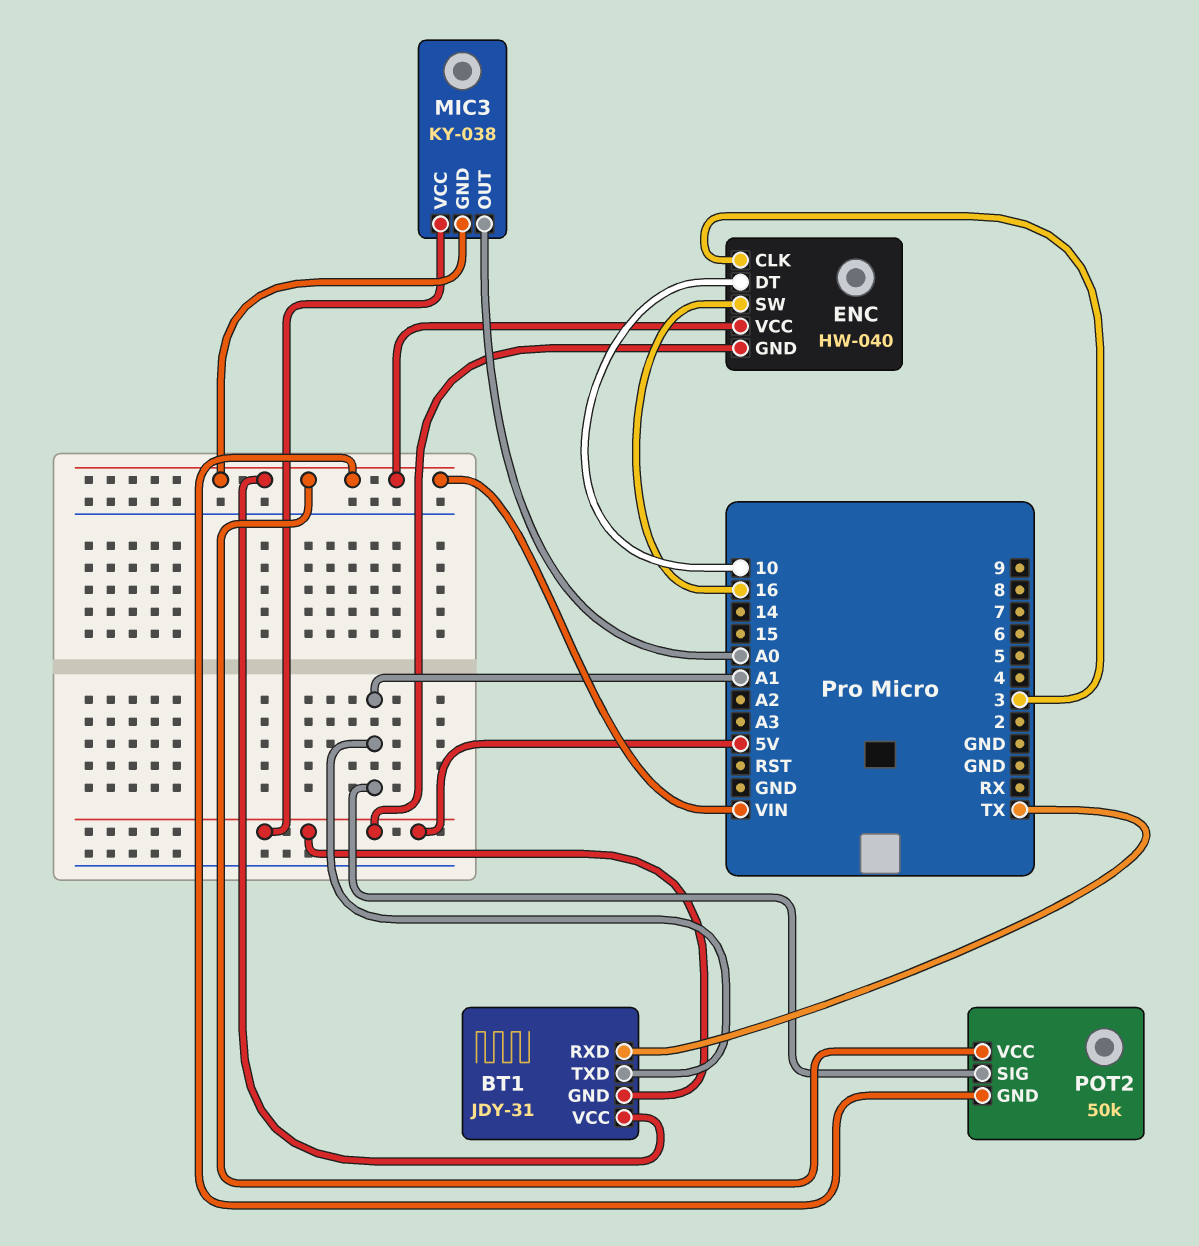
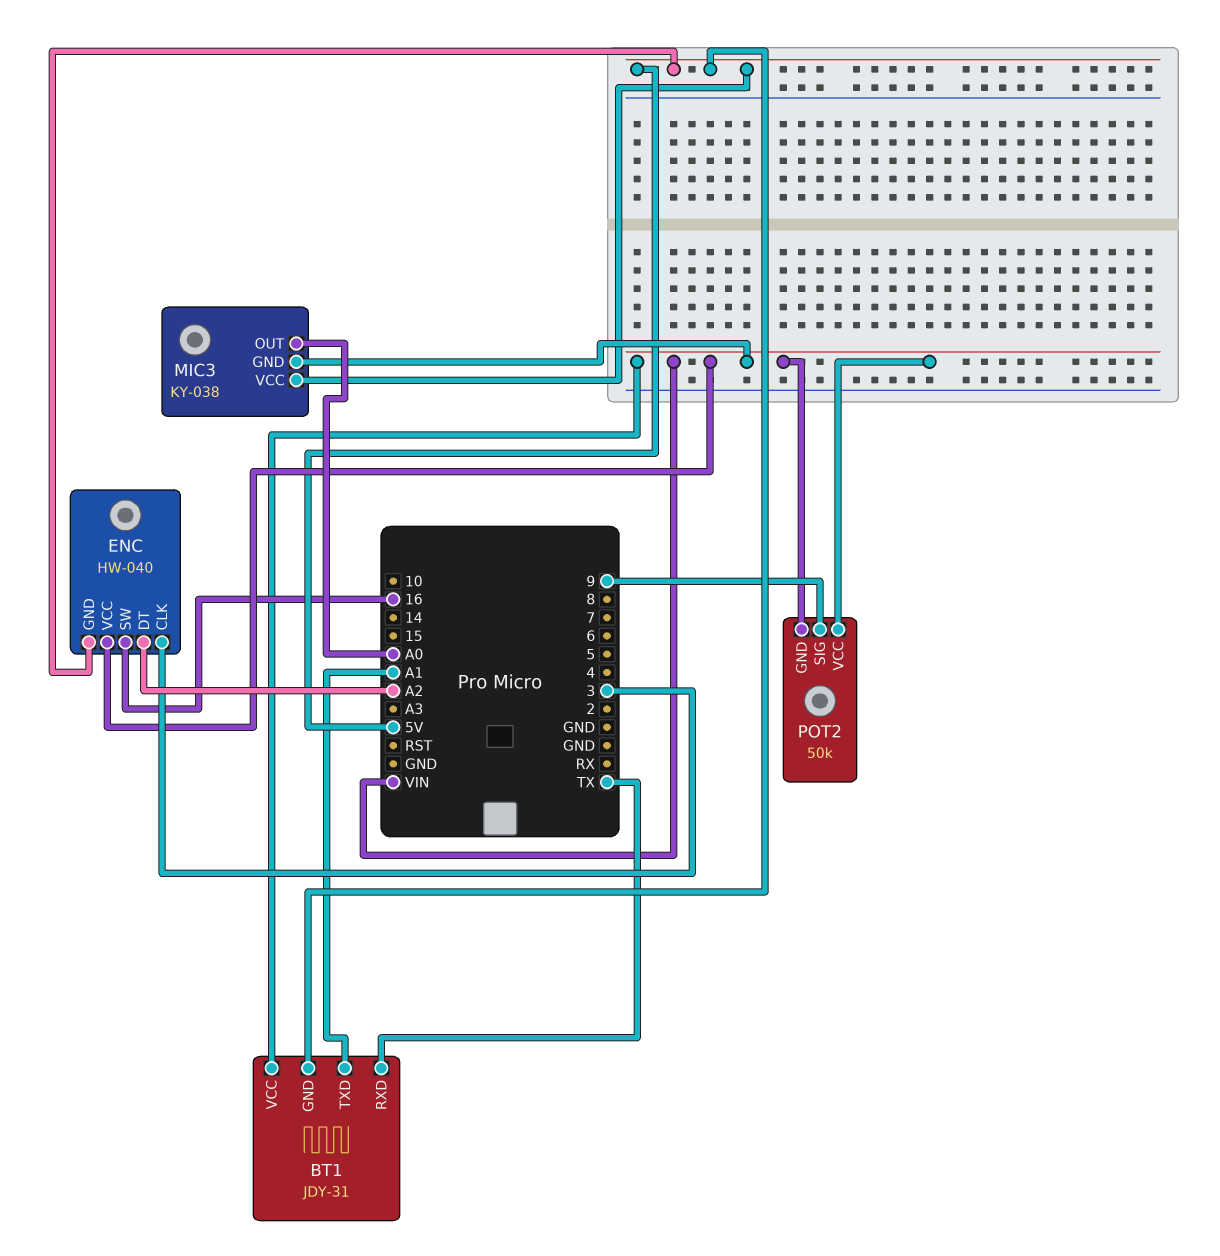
ENC pin DT: 10 -> A2
POT2 pin SIG: A1 -> 9

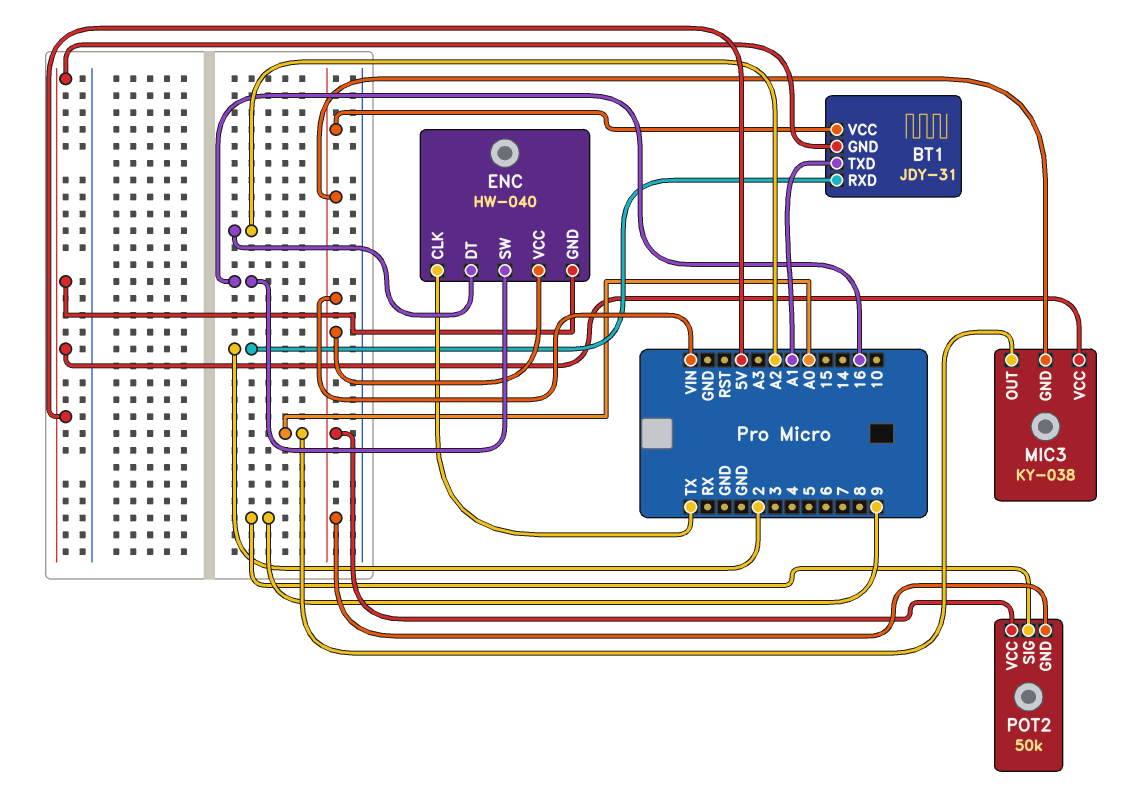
BT1 pin RXD: TX -> 2
ENC pin CLK: 3 -> TX

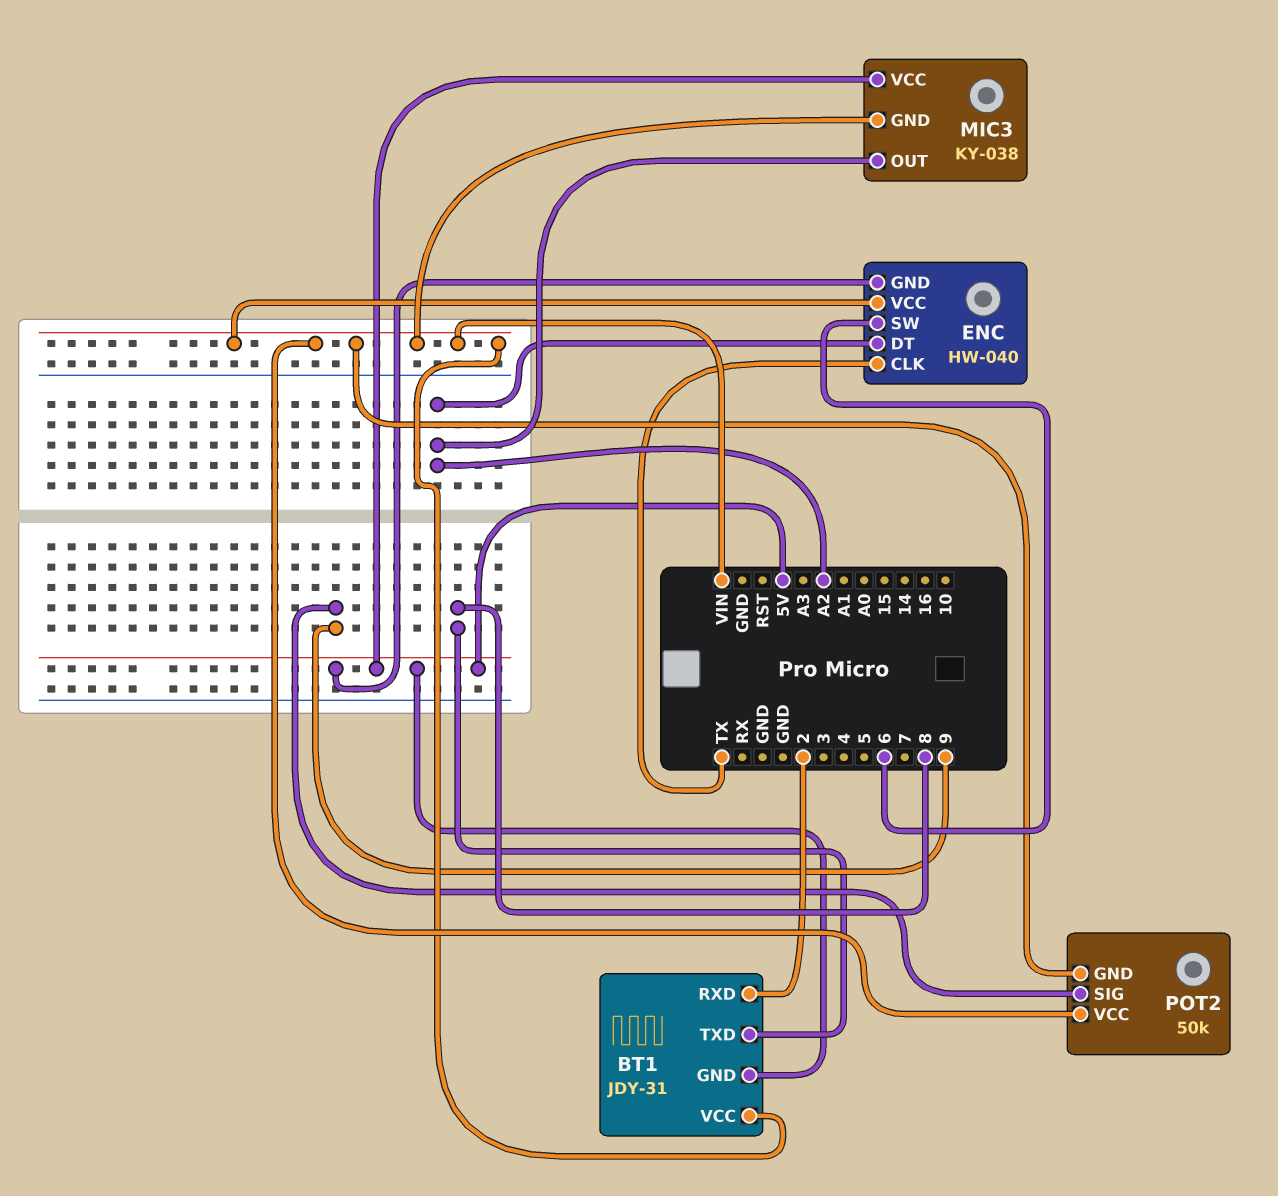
BT1 pin TXD: A1 -> 8
ENC pin SW: 16 -> 6
MIC3 pin OUT: A0 -> A2

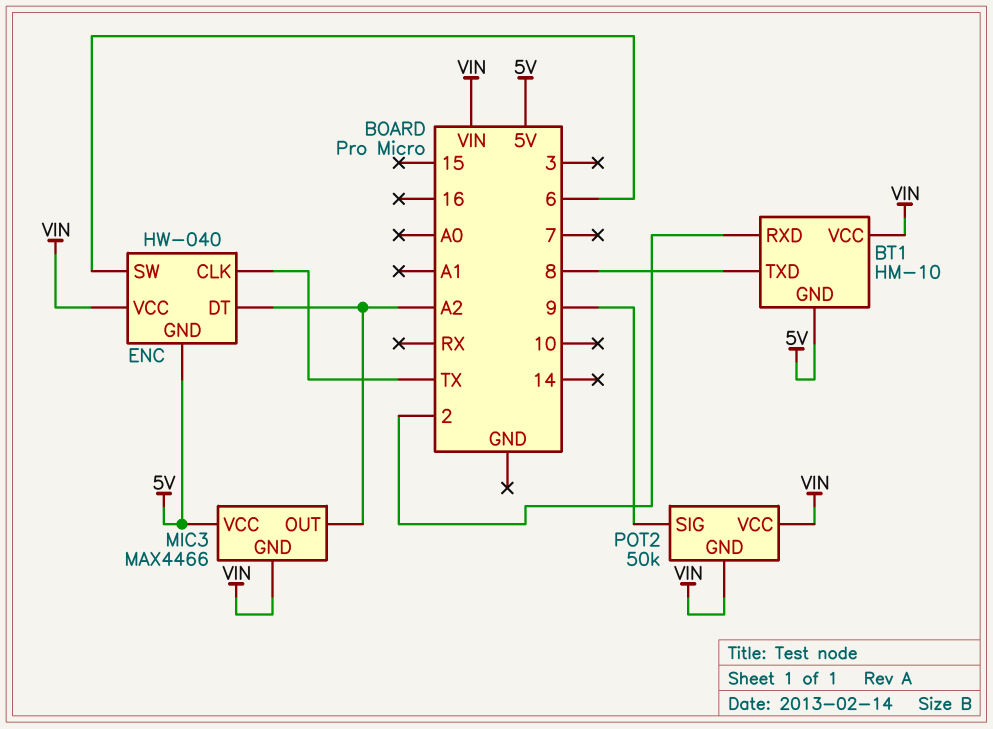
BT1: JDY-31 -> HM-10
MIC3: KY-038 -> MAX4466

